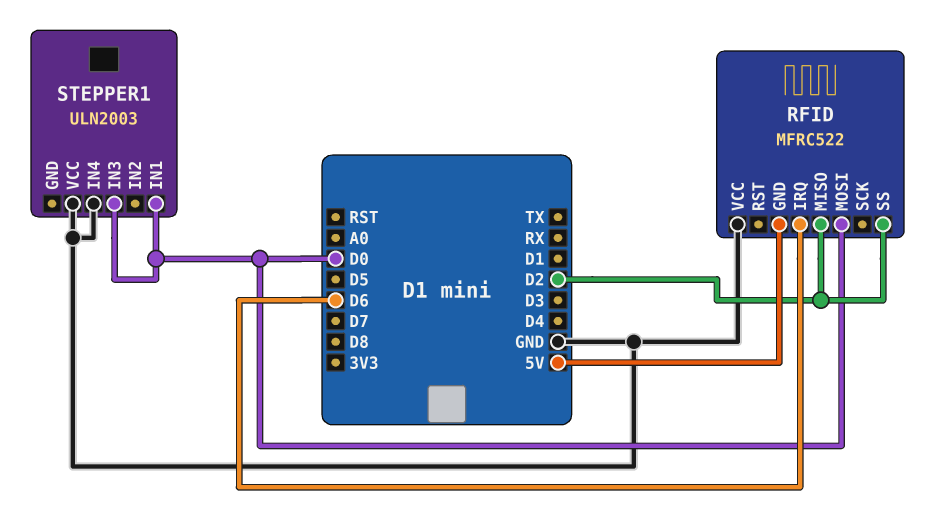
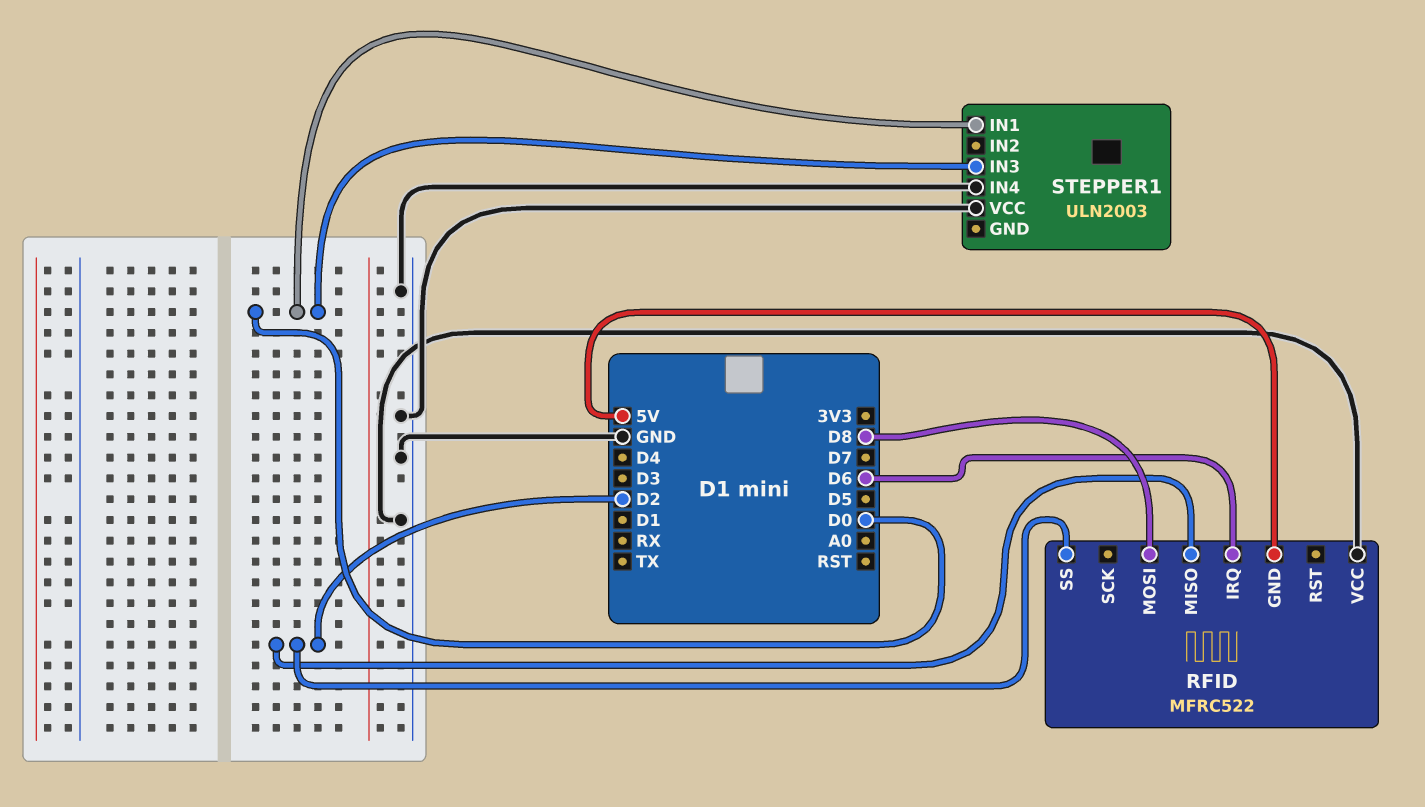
RFID pin MOSI: D0 -> D8

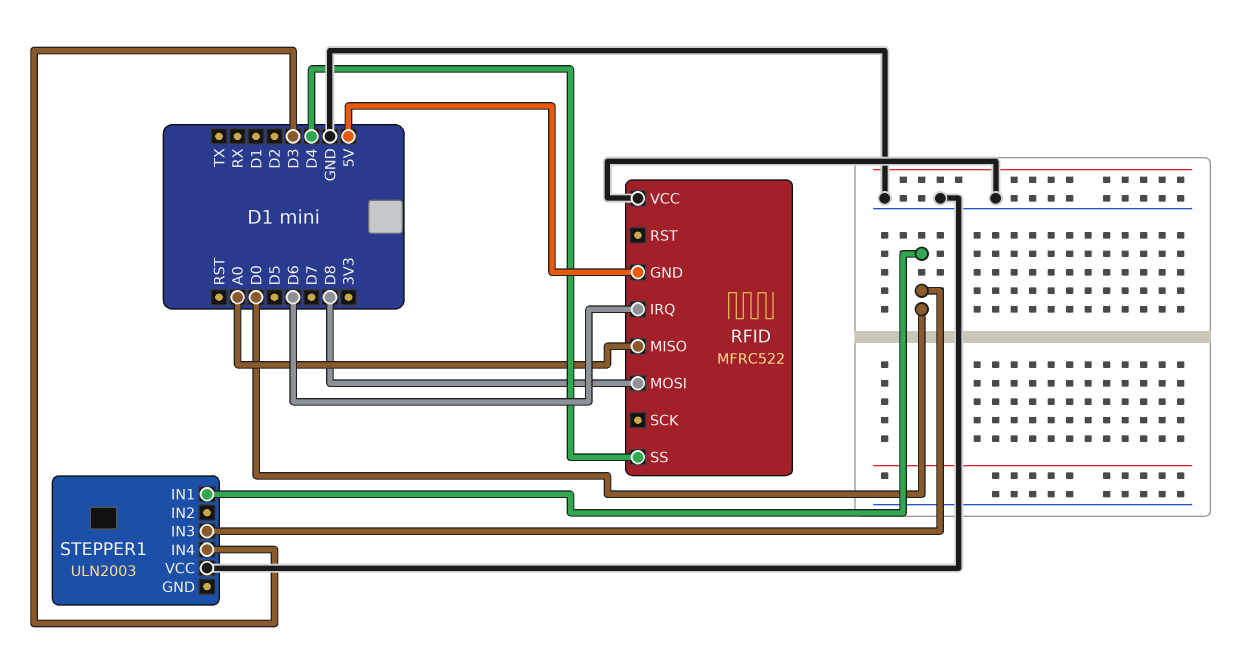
RFID pin MISO: D2 -> A0
RFID pin SS: D2 -> D4
STEPPER1 pin IN4: GND -> D3

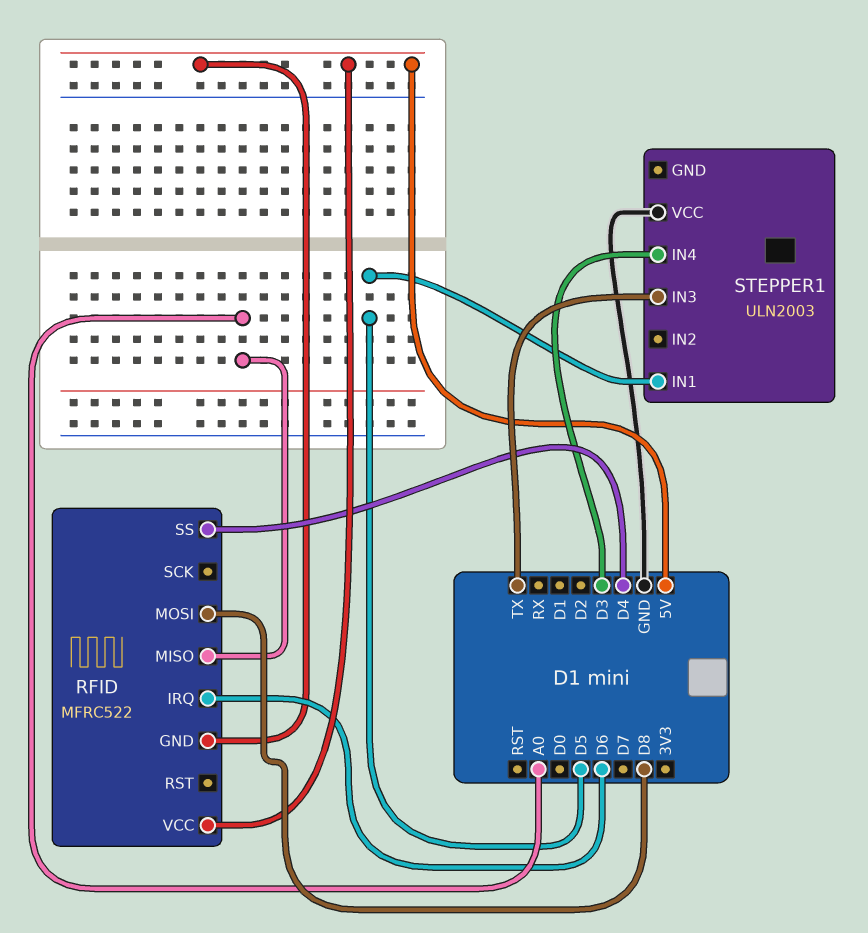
RFID pin VCC: GND -> 5V
STEPPER1 pin IN1: D0 -> D5
STEPPER1 pin IN3: D0 -> TX

